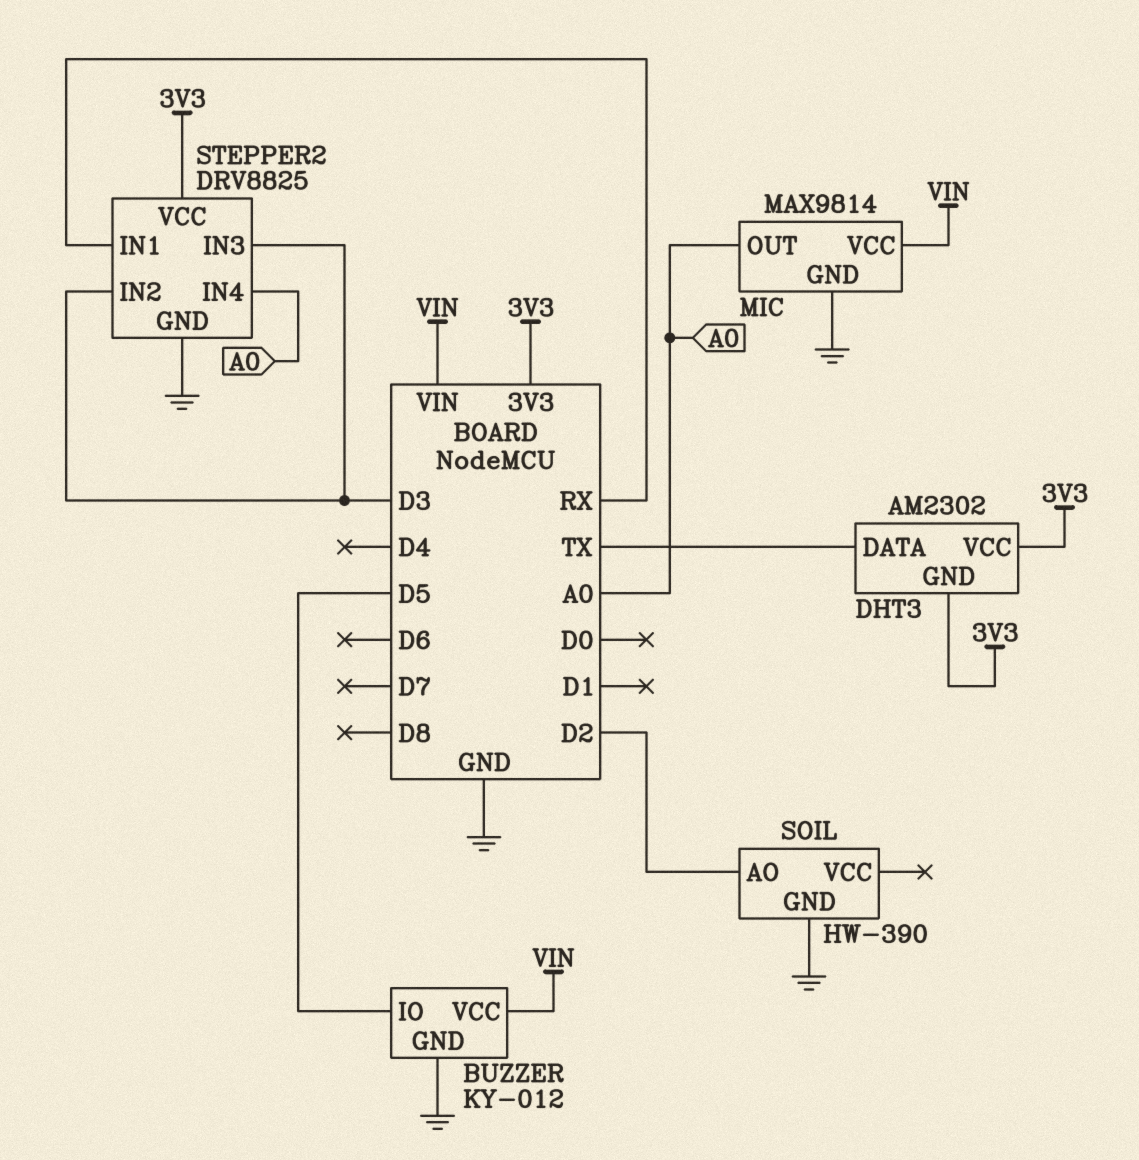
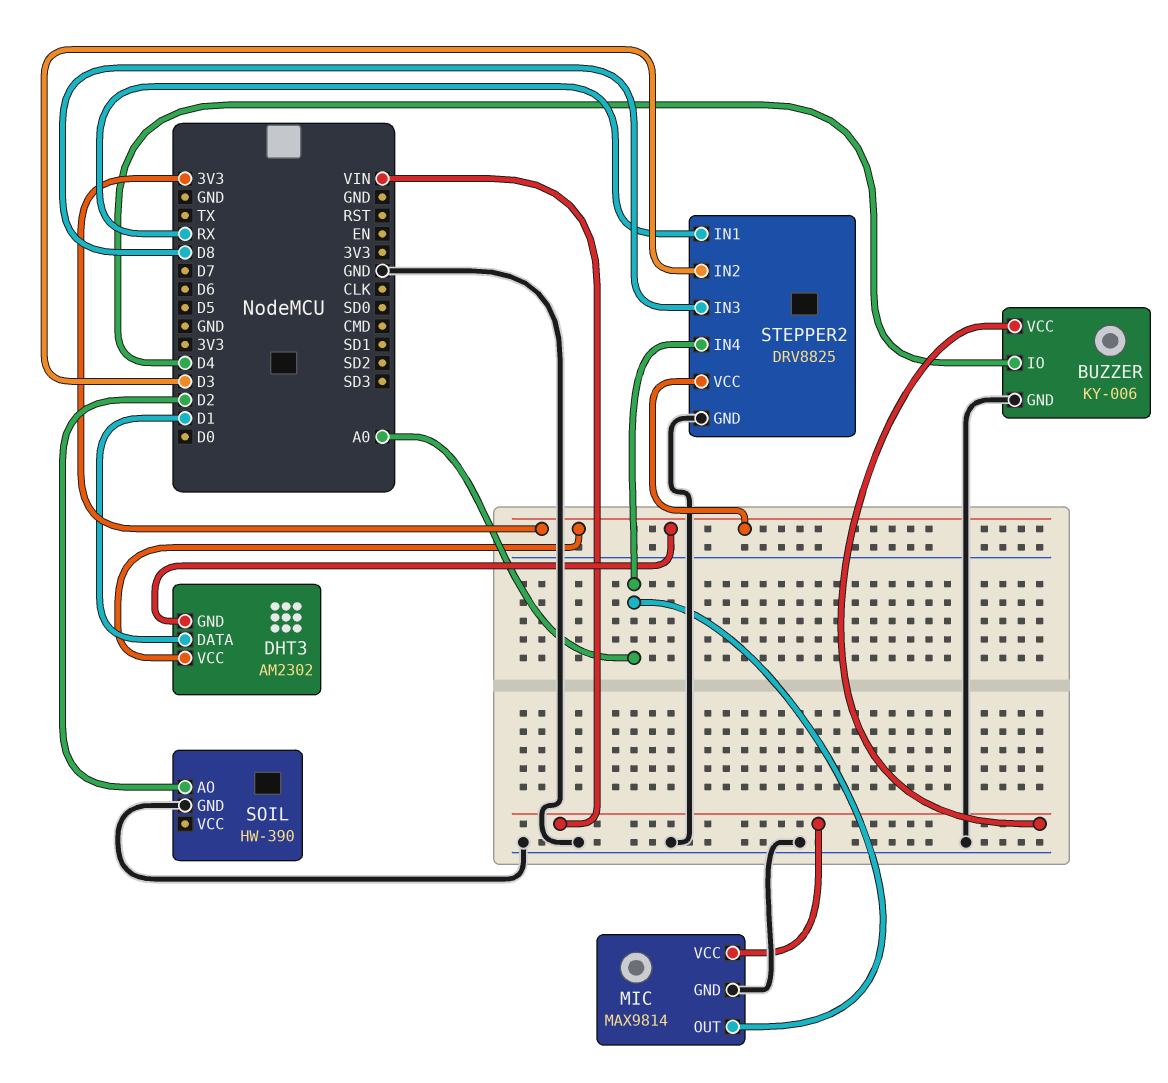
BUZZER: KY-012 -> KY-006
BUZZER pin IO: D5 -> D4
DHT3 pin DATA: TX -> D1
STEPPER2 pin IN3: D3 -> D8

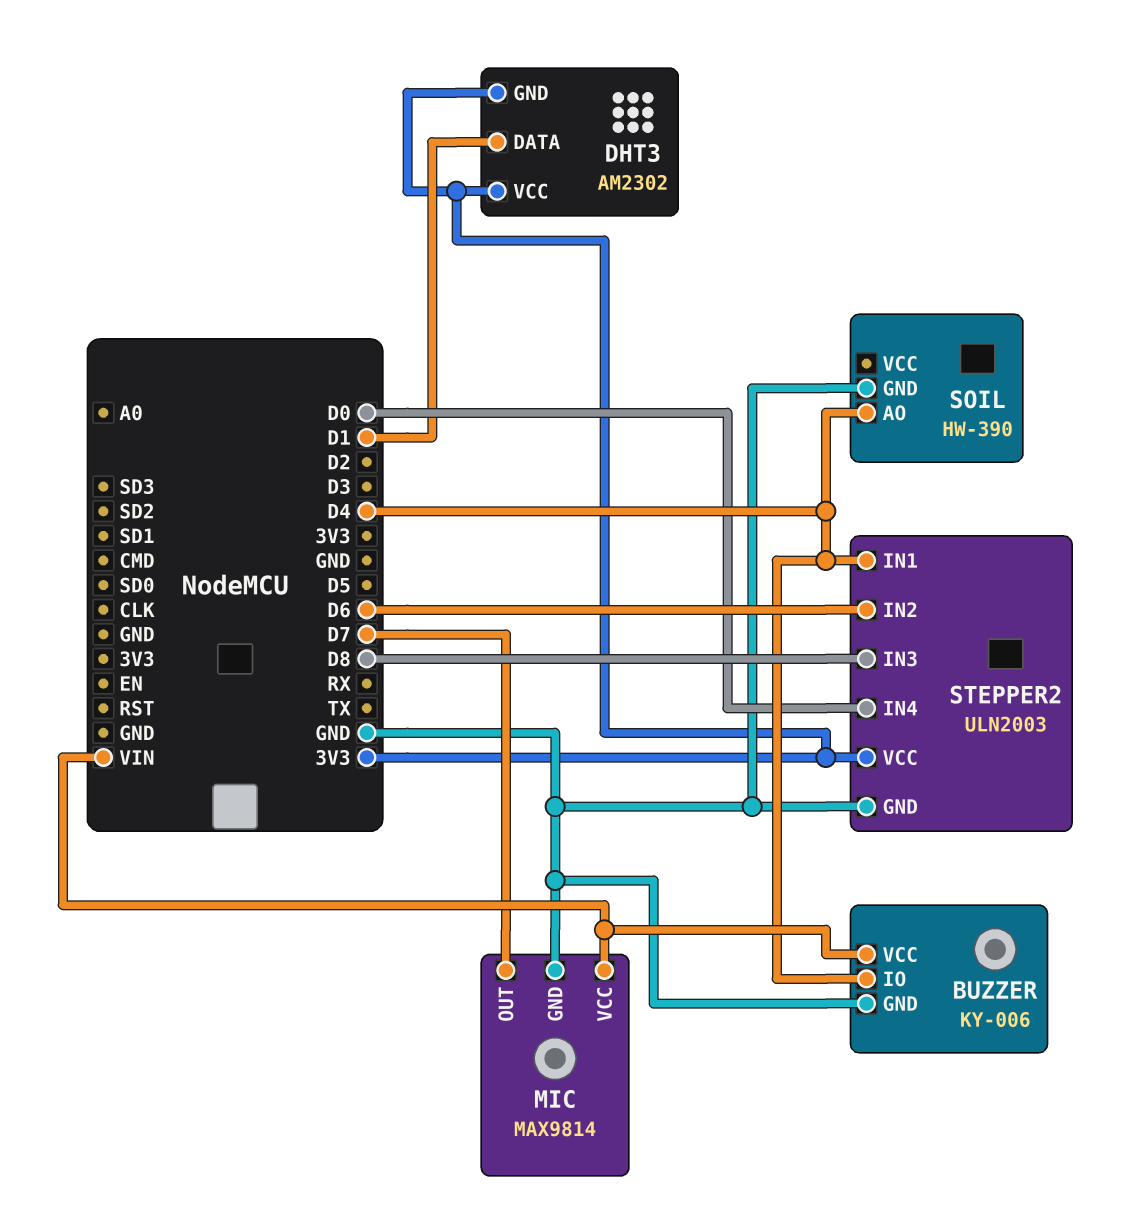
MIC pin OUT: A0 -> D7
SOIL pin AO: D2 -> D4
STEPPER2: DRV8825 -> ULN2003
STEPPER2 pin IN1: RX -> D4
STEPPER2 pin IN2: D3 -> D6
STEPPER2 pin IN4: A0 -> D0

